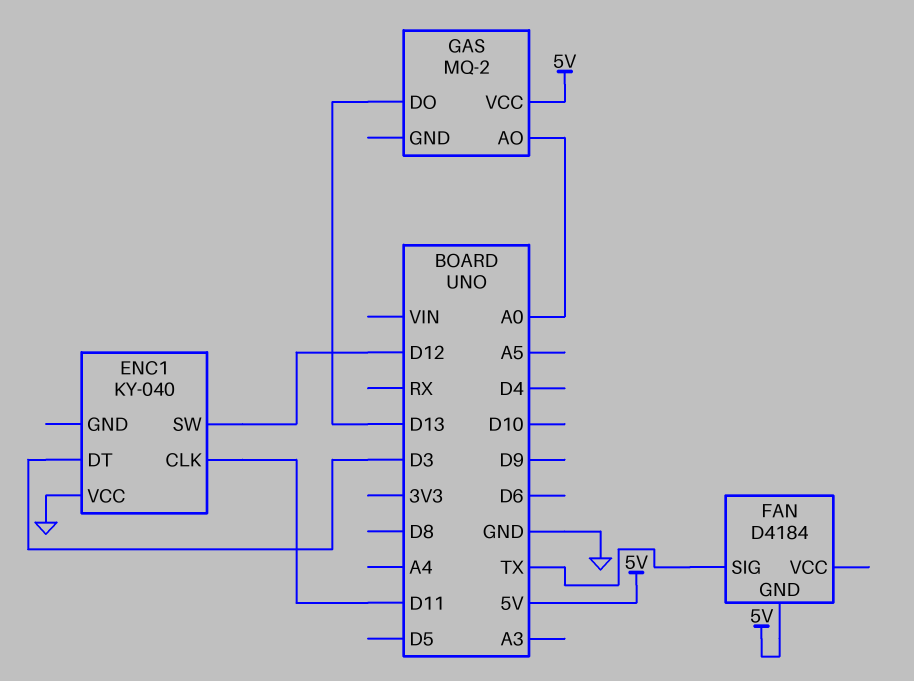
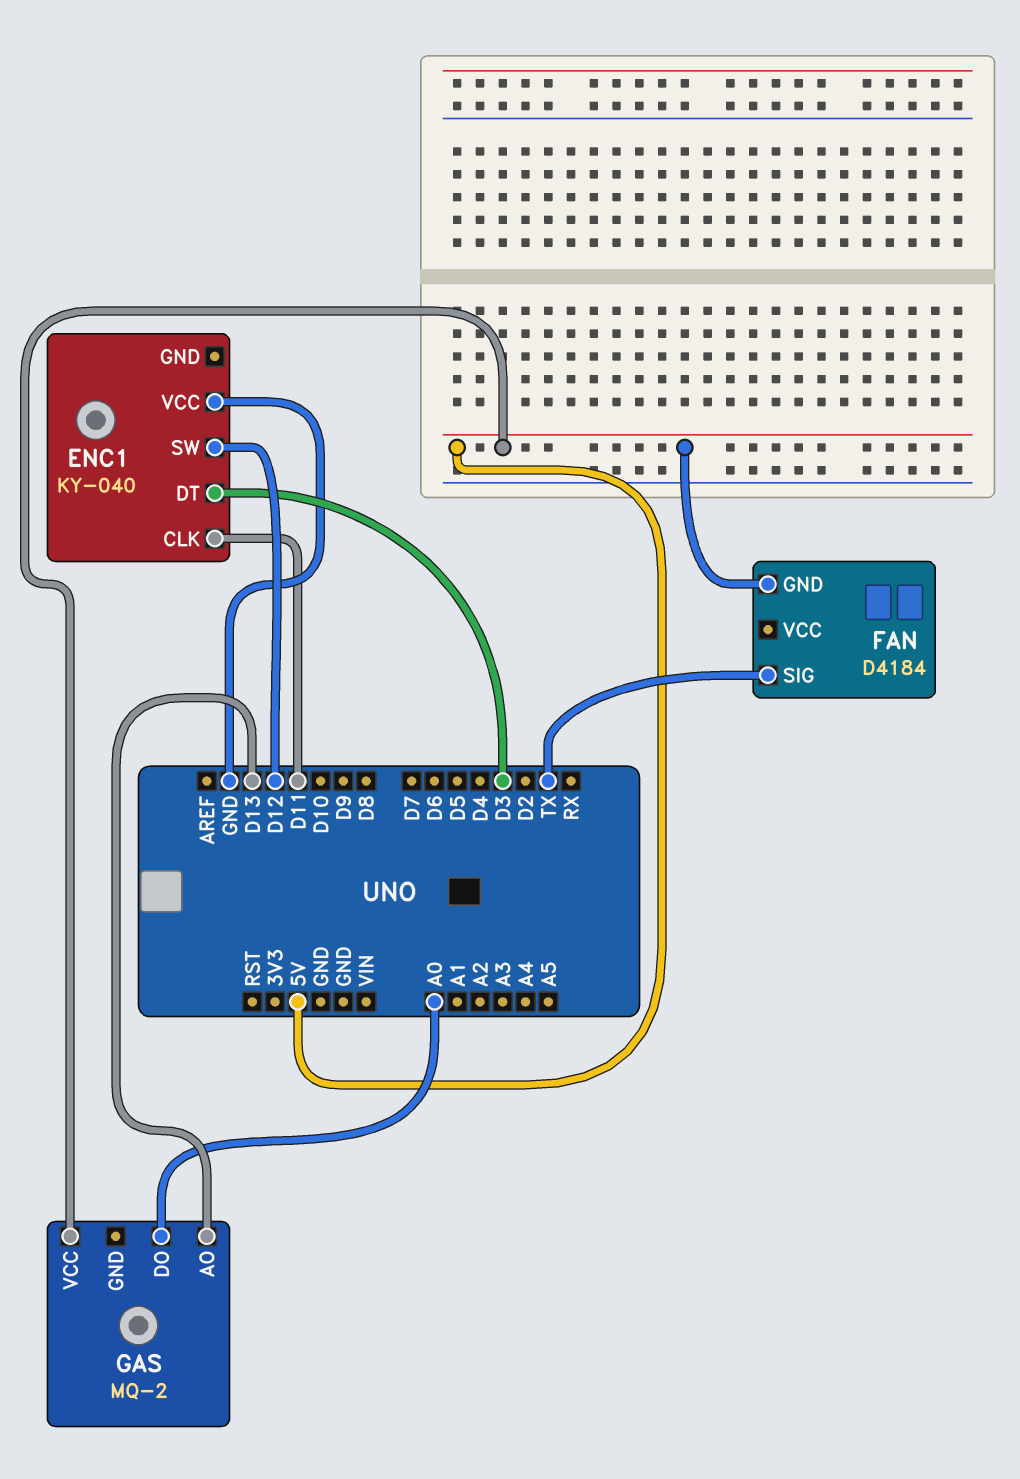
GAS pin AO: A0 -> D13
GAS pin DO: D13 -> A0

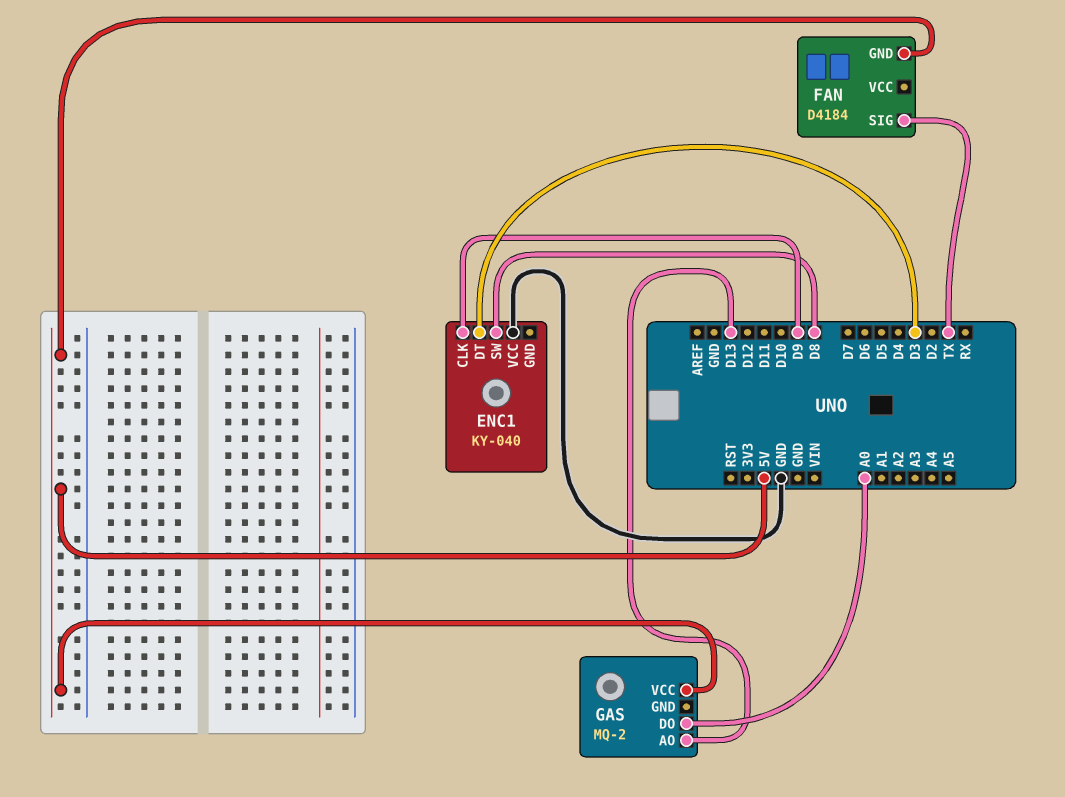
ENC1 pin CLK: D11 -> D9
ENC1 pin SW: D12 -> D8

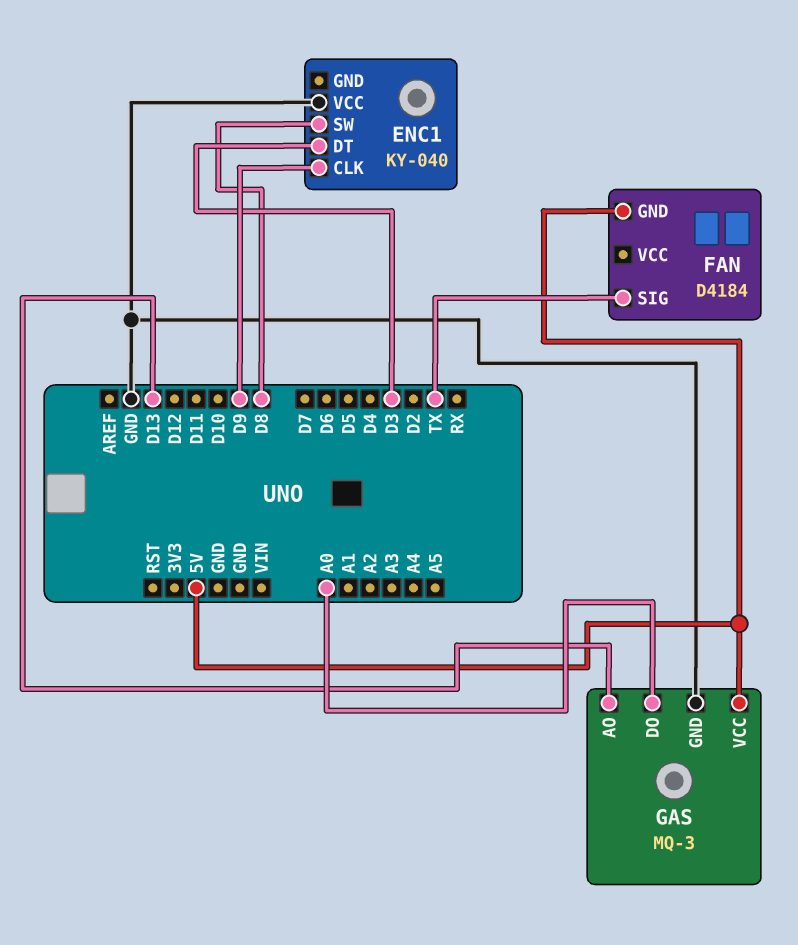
GAS: MQ-2 -> MQ-3
GAS pin GND: none -> GND

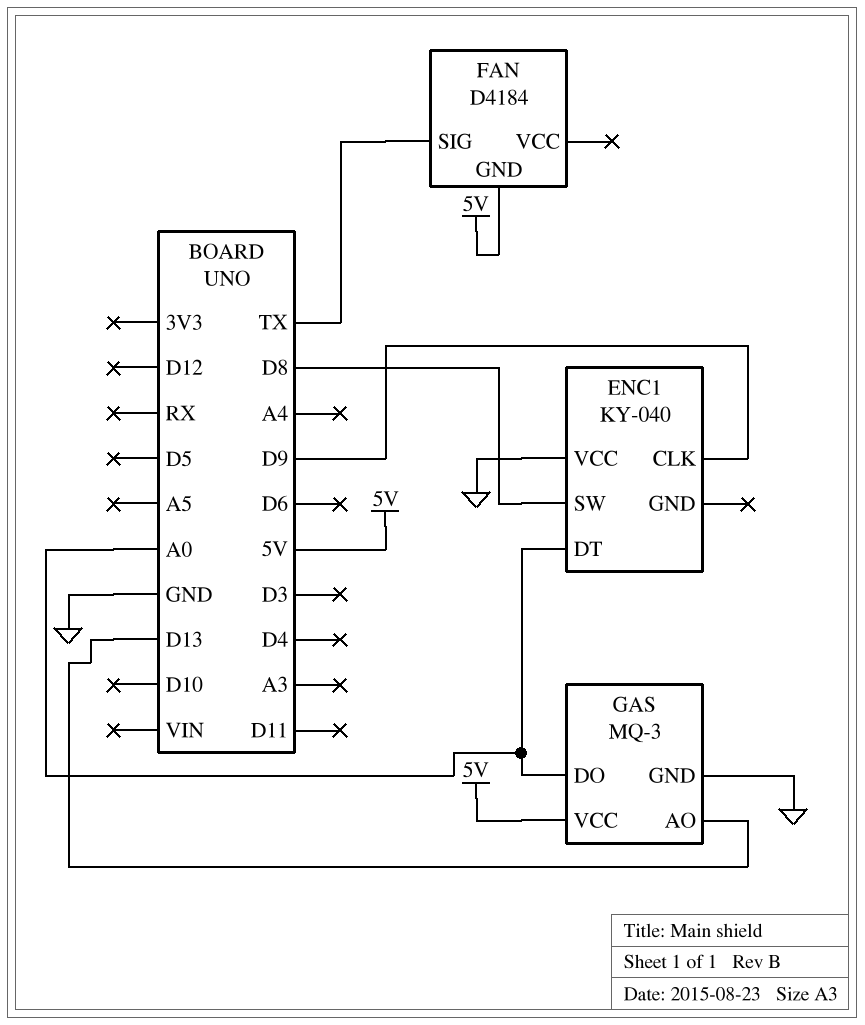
ENC1 pin DT: D3 -> A0

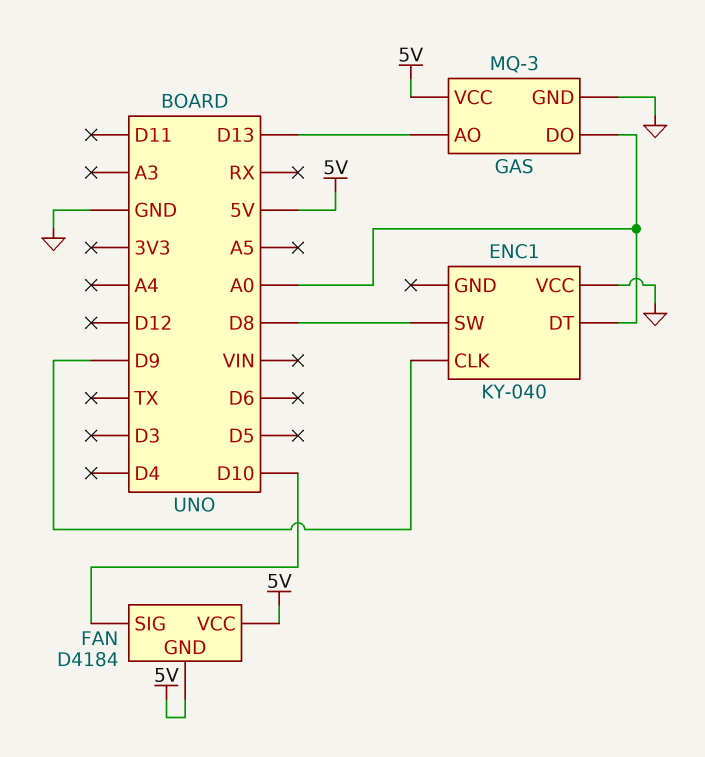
FAN pin SIG: TX -> D10
FAN pin VCC: none -> 5V

